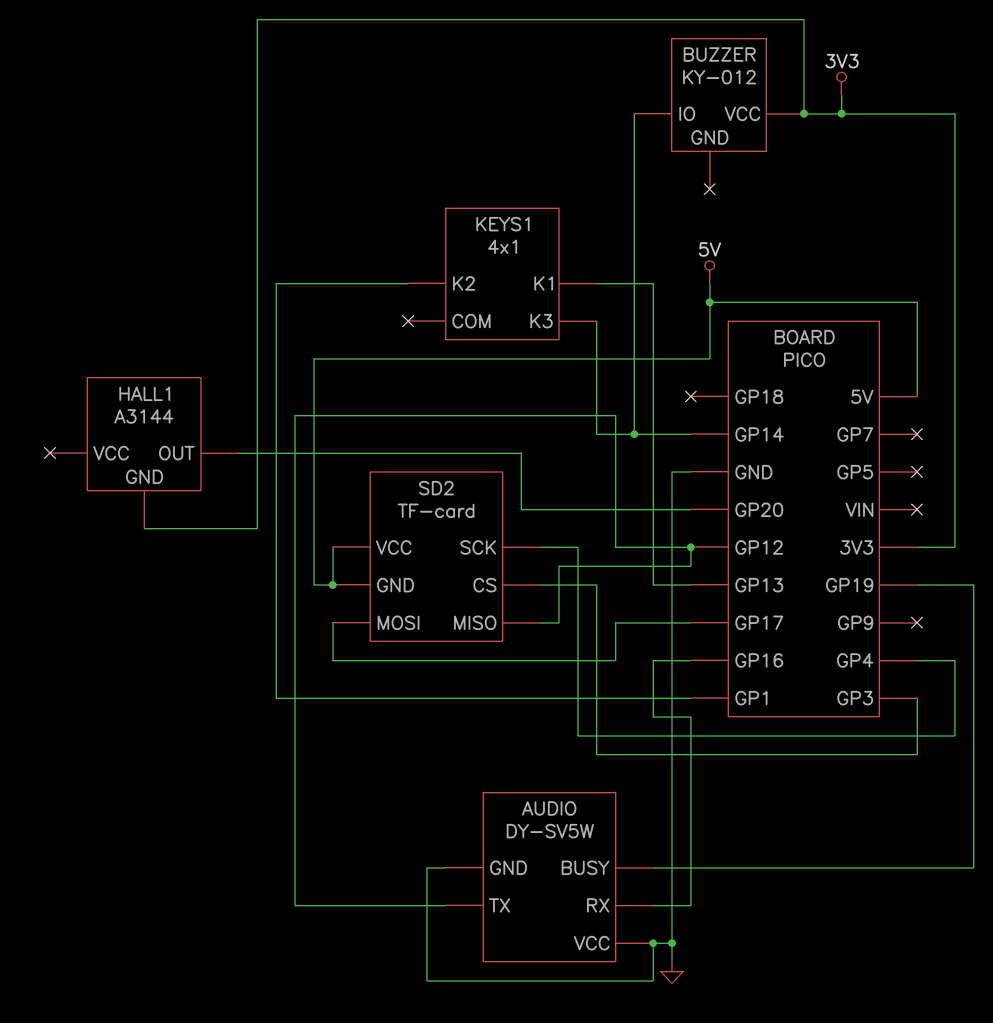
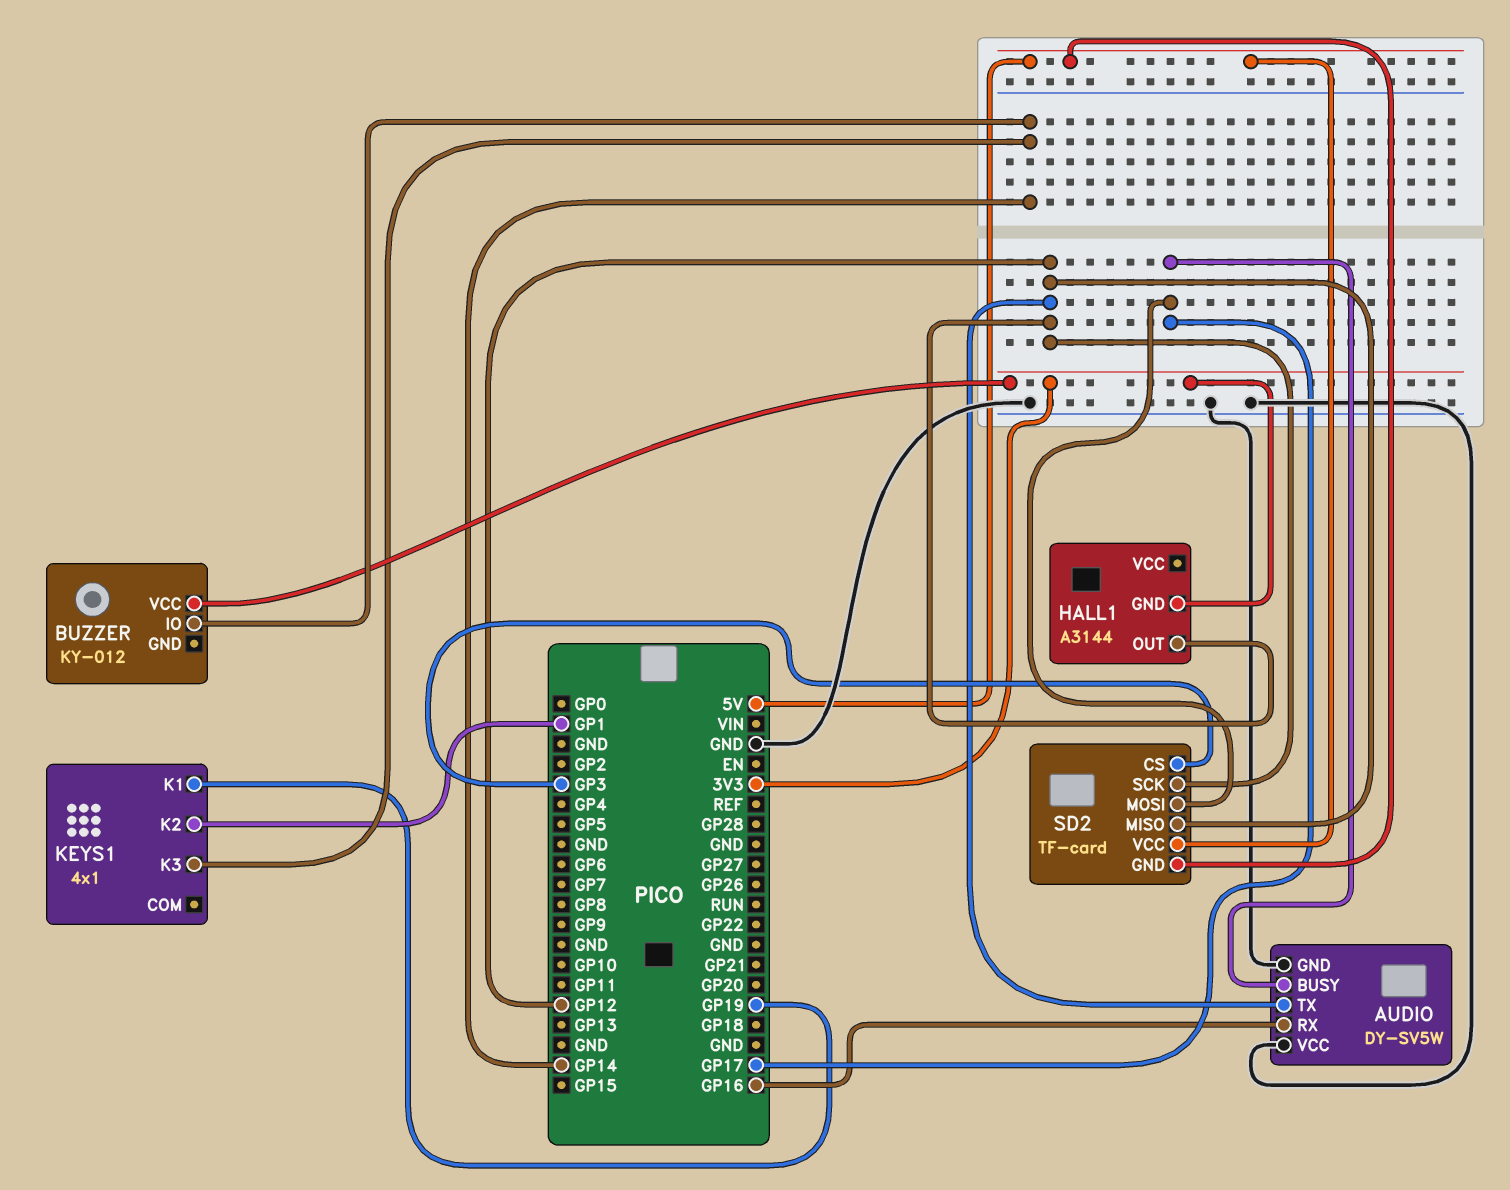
AUDIO pin BUSY: GP19 -> GP17
HALL1 pin OUT: GP20 -> GP12
KEYS1 pin K1: GP13 -> GP19
SD2 pin SCK: GP4 -> GP12

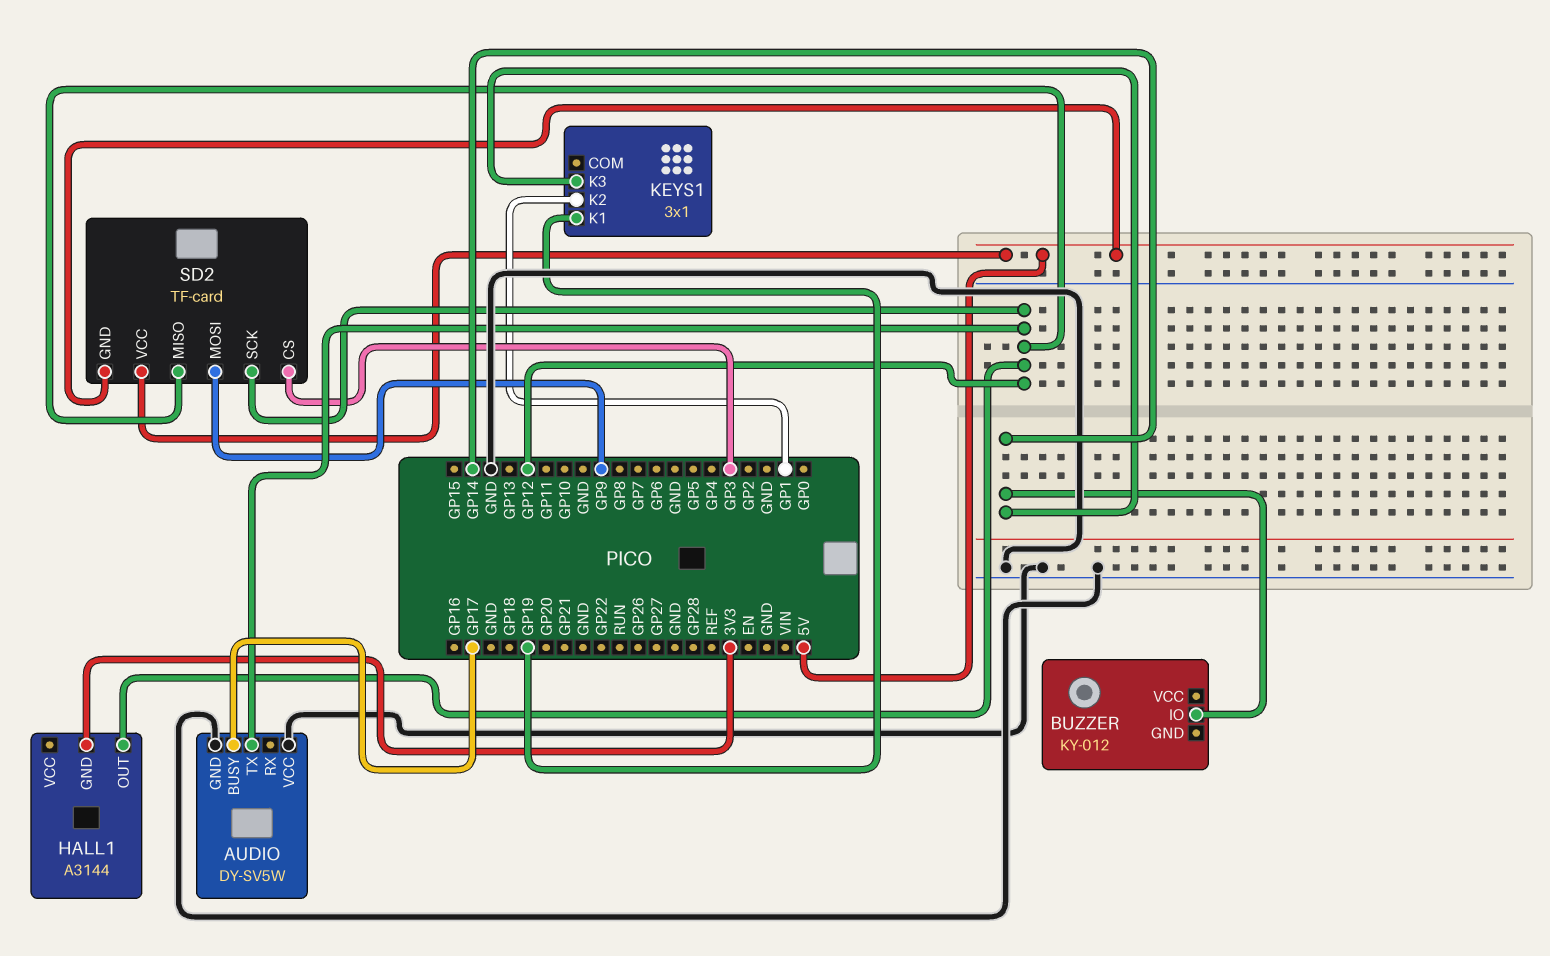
AUDIO pin RX: GP16 -> none
BUZZER pin VCC: 3V3 -> none
KEYS1: 4x1 -> 3x1
SD2 pin MOSI: GP17 -> GP9

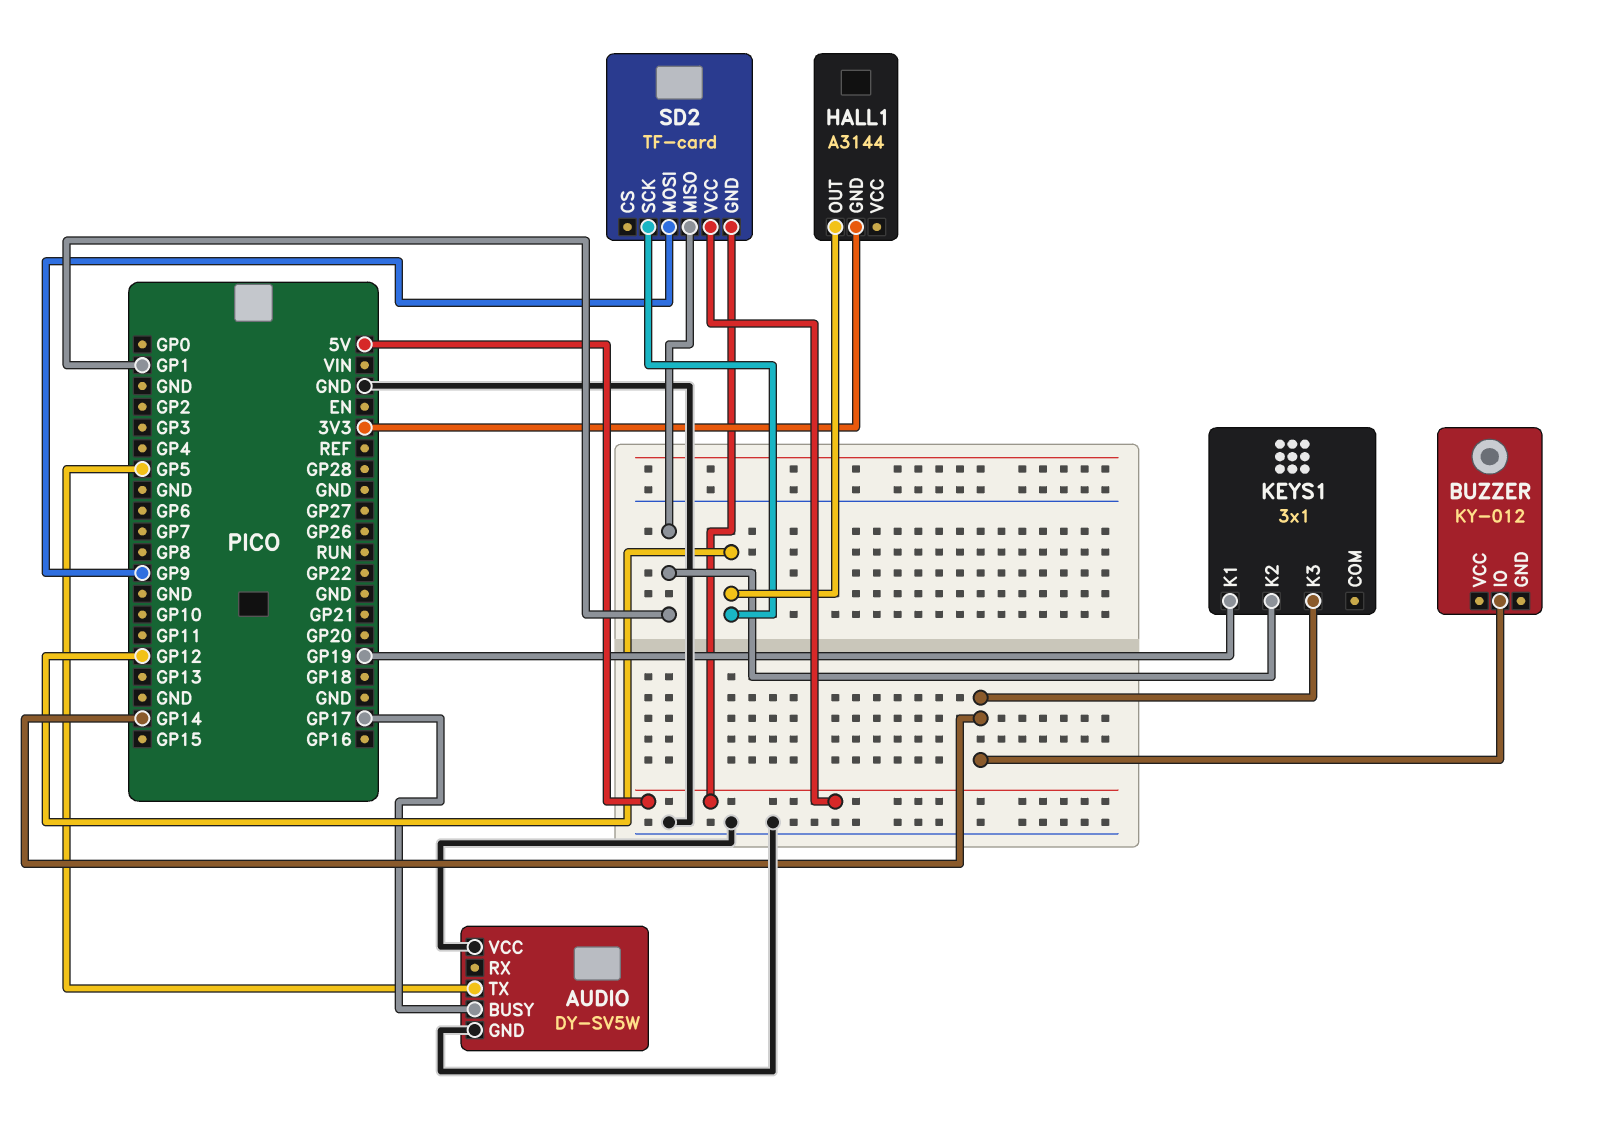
AUDIO pin TX: GP12 -> GP5
SD2 pin CS: GP3 -> none
SD2 pin MISO: GP12 -> GP1

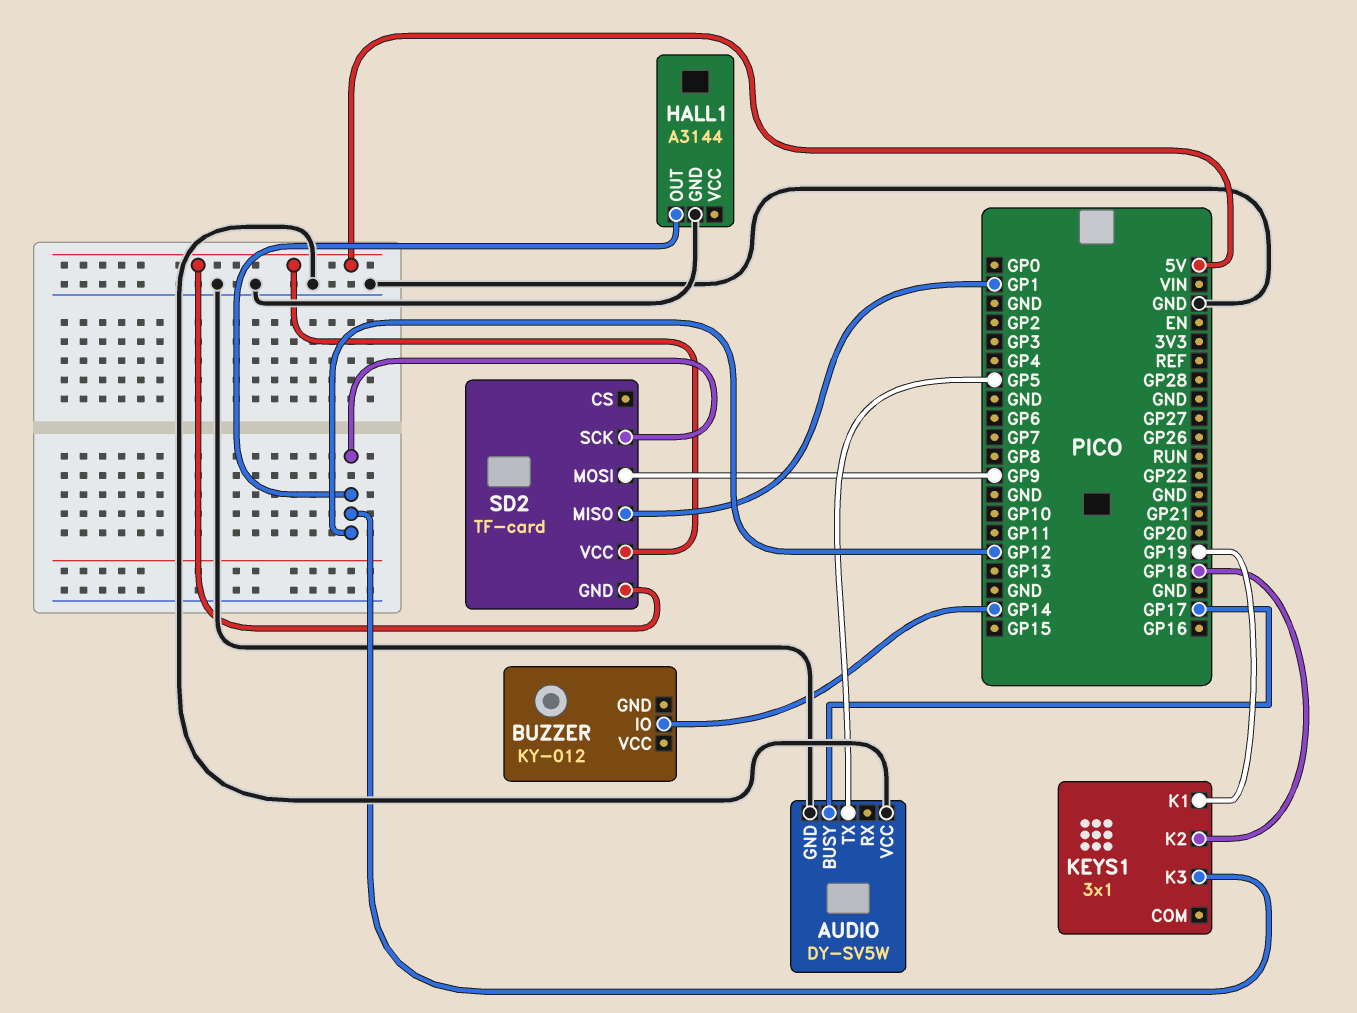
HALL1 pin GND: 3V3 -> GND
KEYS1 pin K2: GP1 -> GP18
KEYS1 pin K3: GP14 -> GP12

